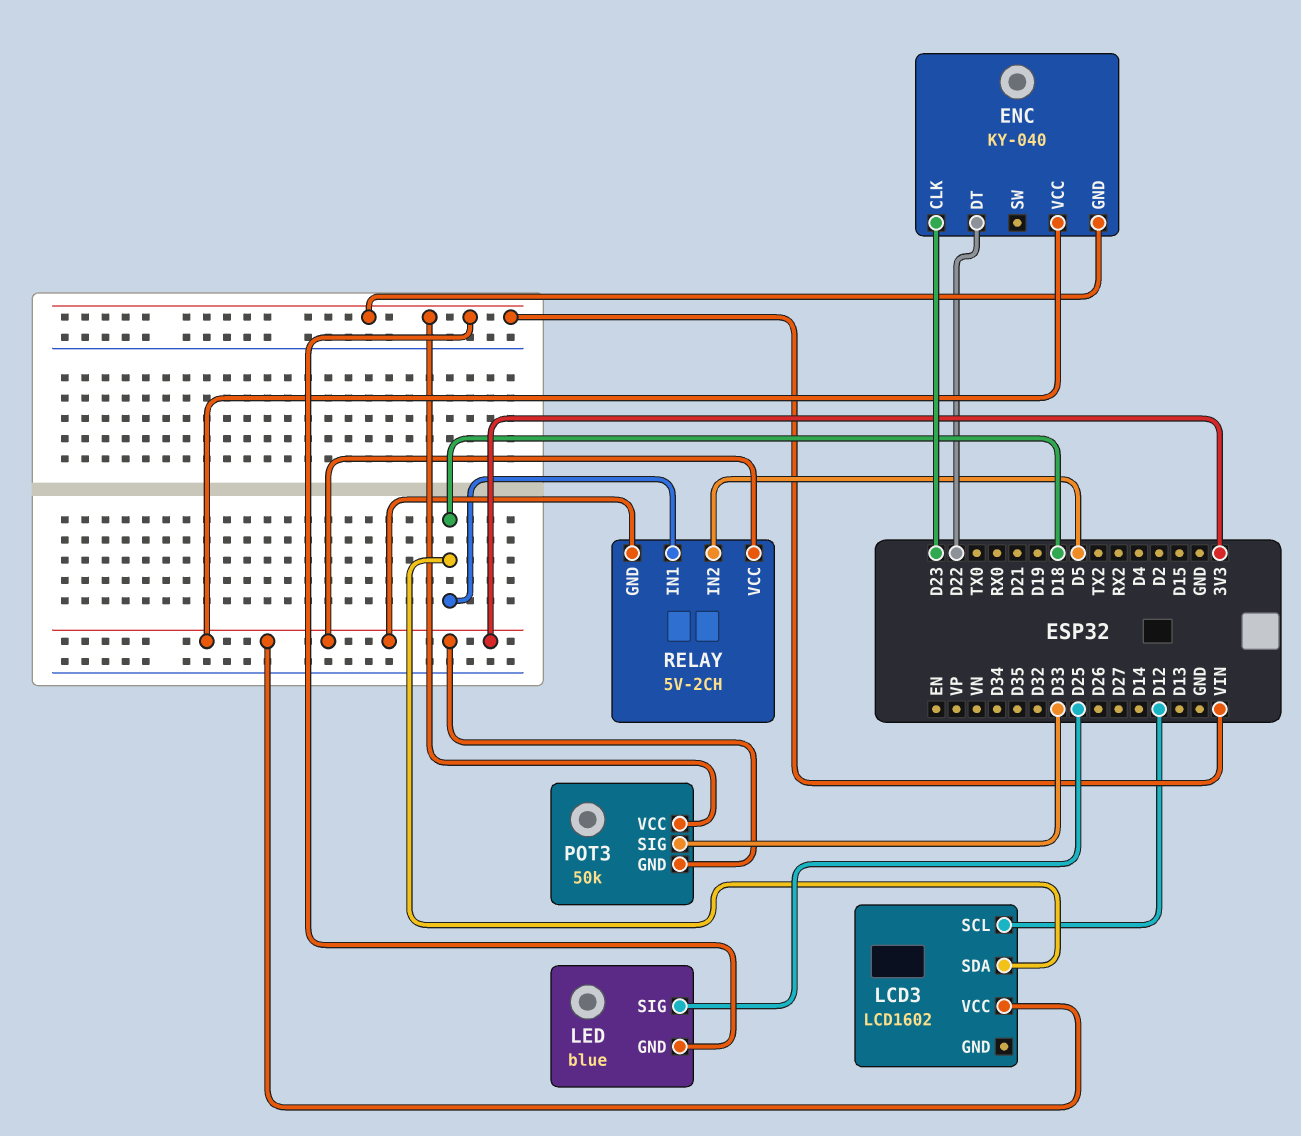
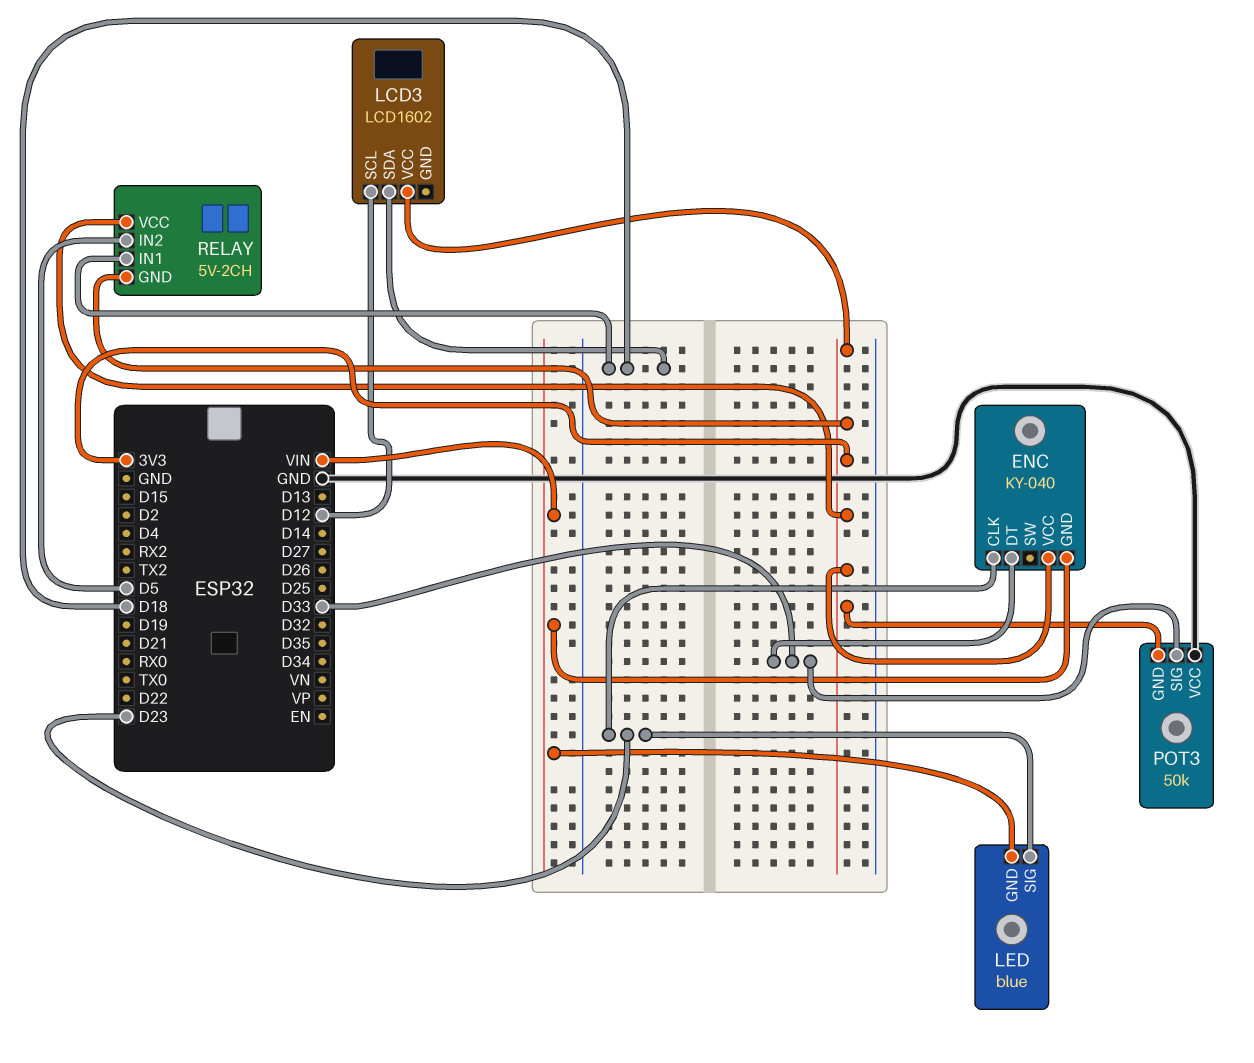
ENC pin DT: D22 -> D33
LED pin SIG: D25 -> D23
POT3 pin VCC: VIN -> GND

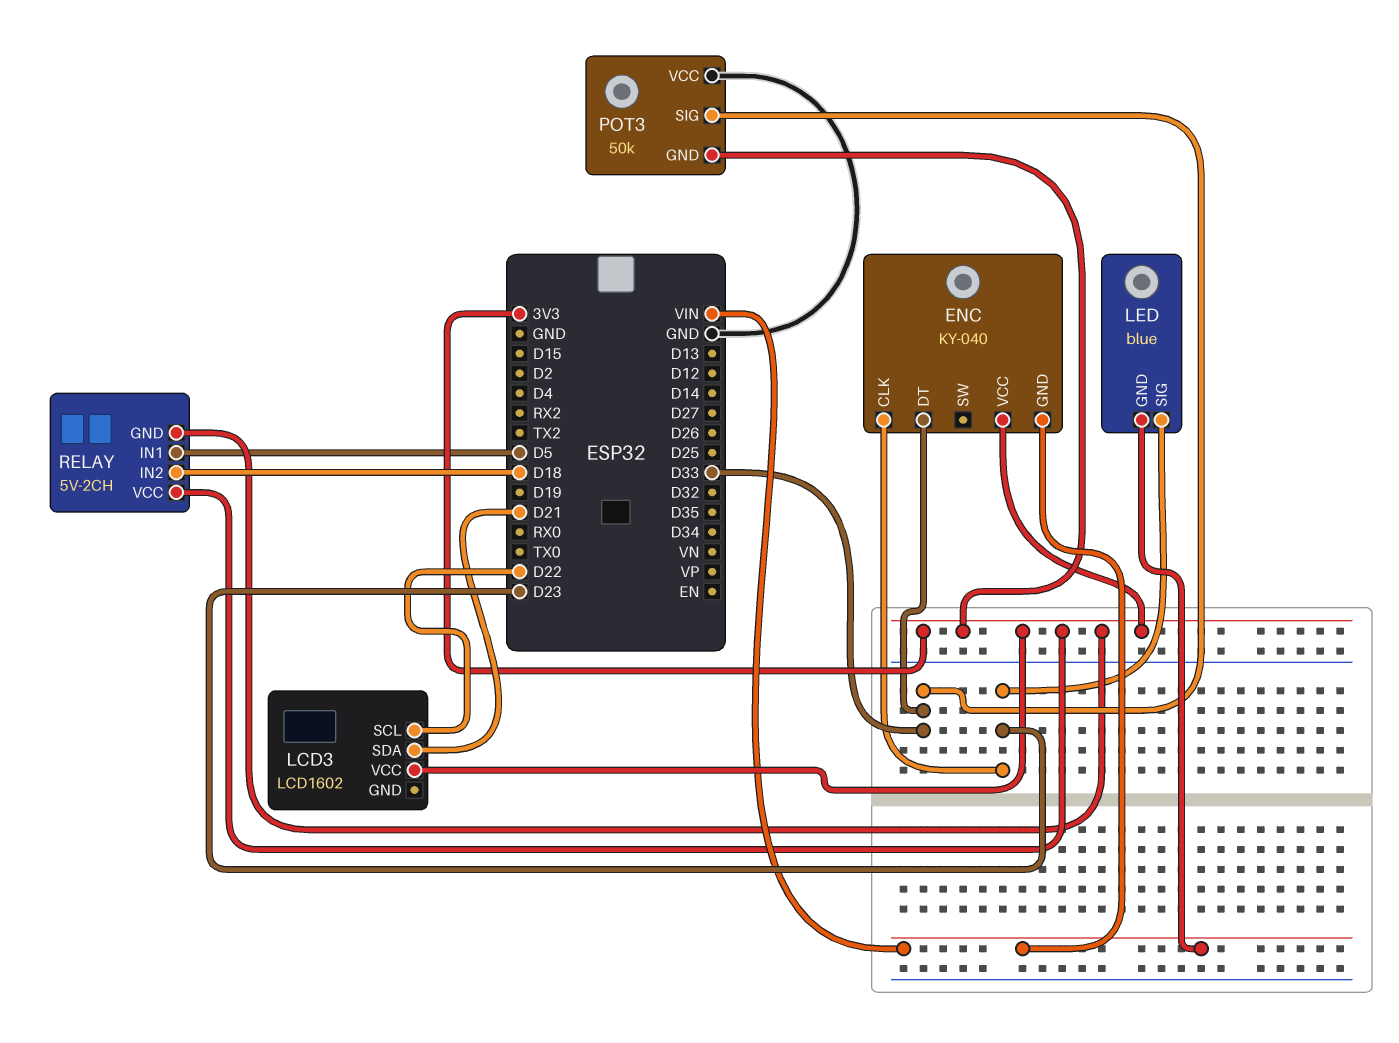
LCD3 pin SCL: D12 -> D22
LCD3 pin SDA: D18 -> D21
RELAY pin IN1: D18 -> D5
RELAY pin IN2: D5 -> D18

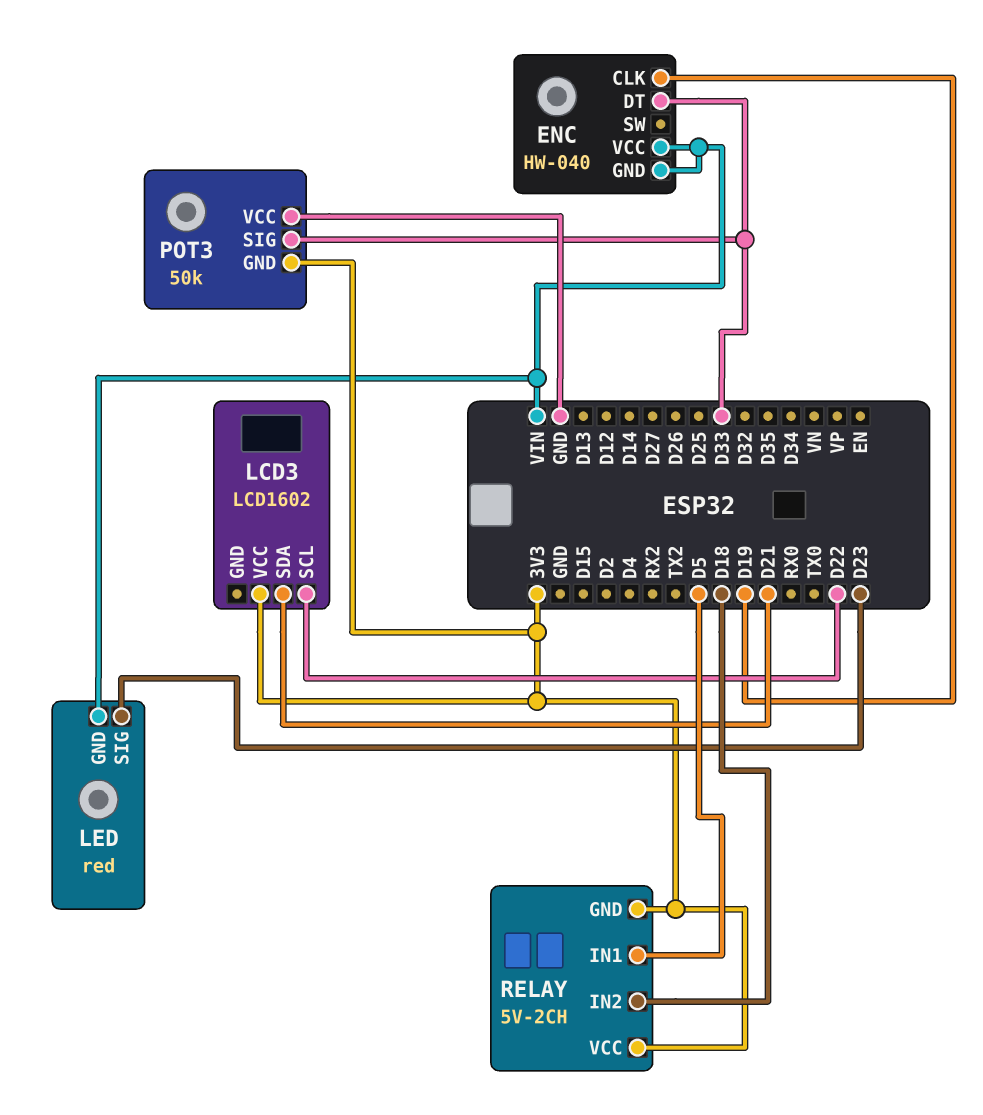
ENC: KY-040 -> HW-040
ENC pin CLK: D23 -> D19
ENC pin VCC: 3V3 -> VIN
LED: blue -> red

